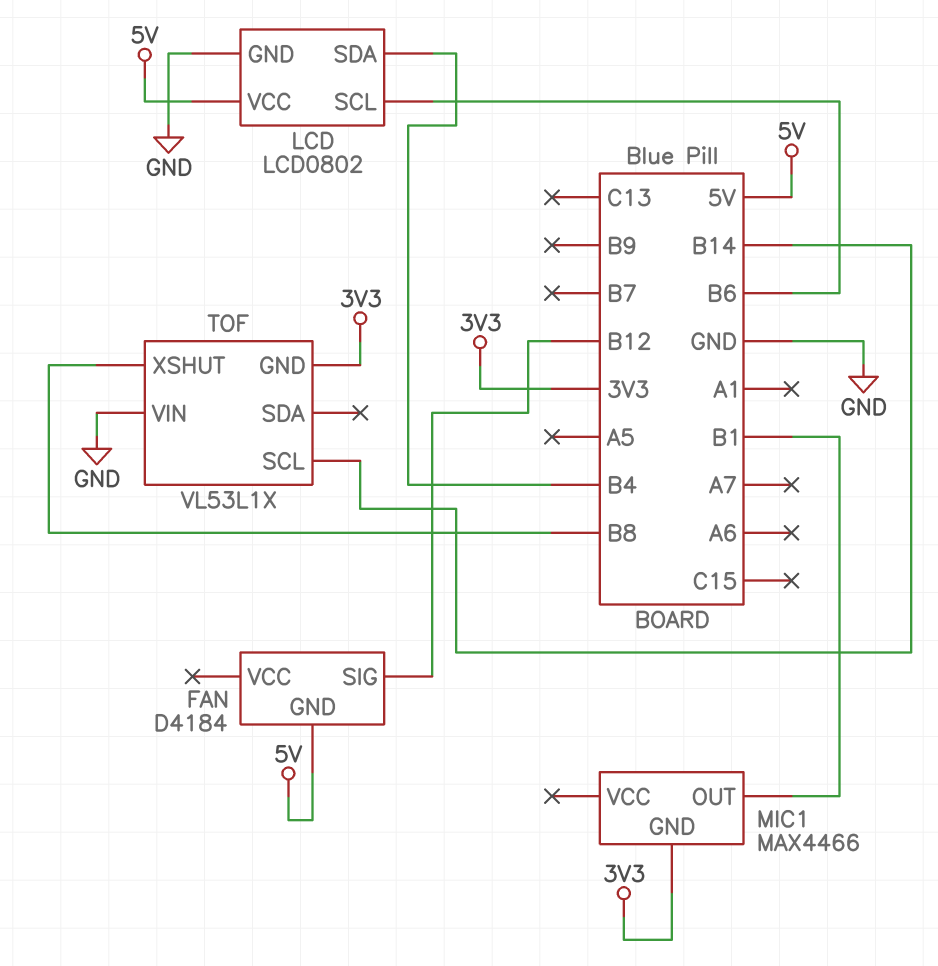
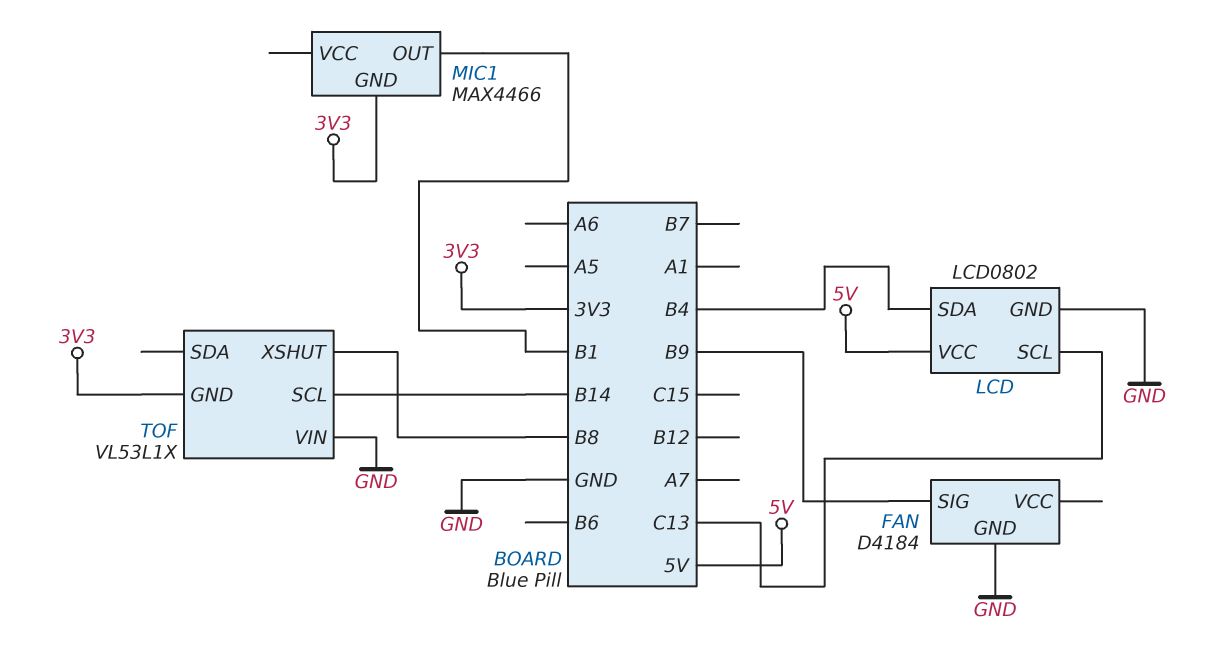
FAN pin GND: 5V -> GND
FAN pin SIG: B12 -> B9
LCD pin SCL: B6 -> C13

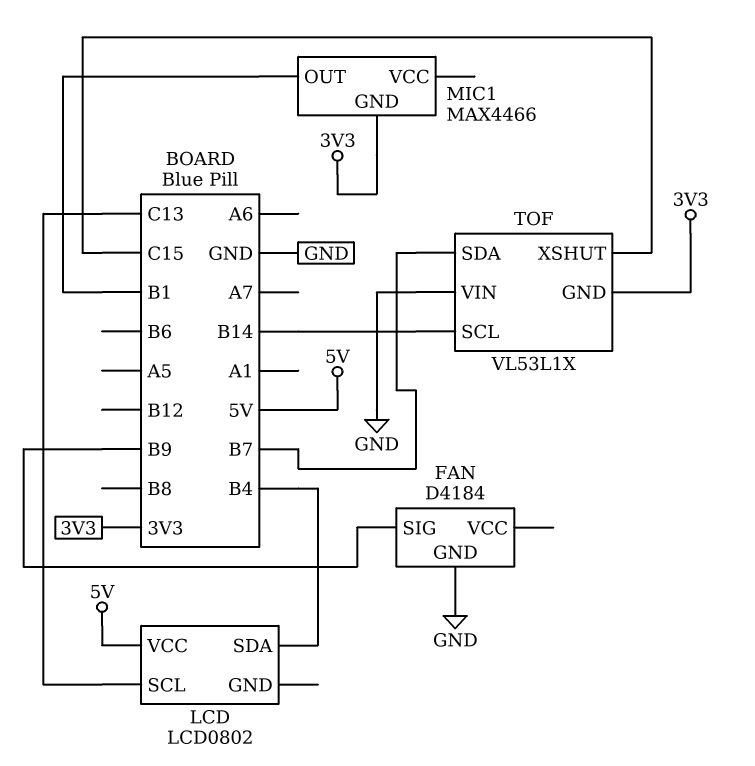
LCD pin GND: GND -> none
TOF pin SDA: none -> B7
TOF pin XSHUT: B8 -> C15

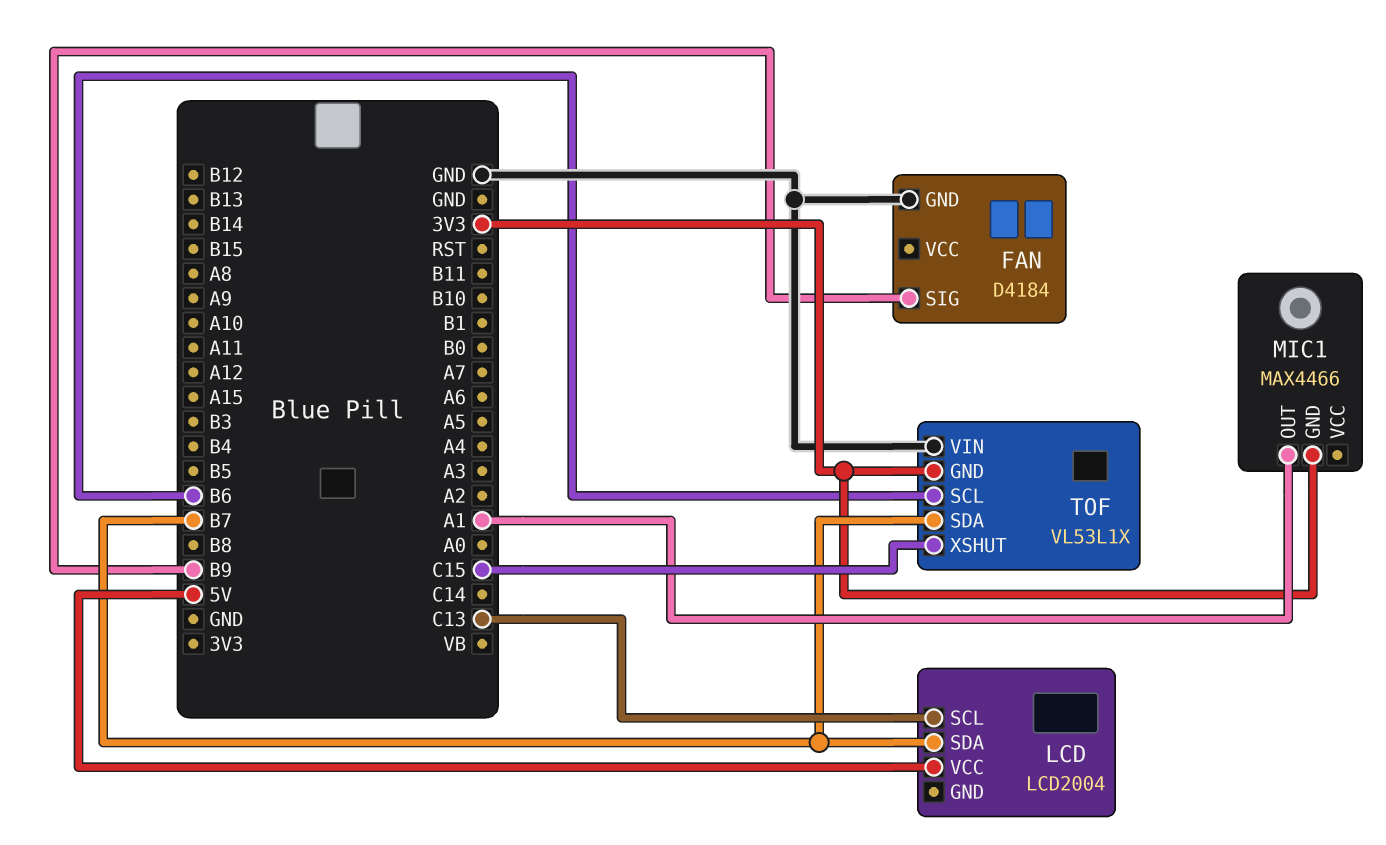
LCD: LCD0802 -> LCD2004
LCD pin SDA: B4 -> B7
MIC1 pin OUT: B1 -> A1
TOF pin SCL: B14 -> B6

